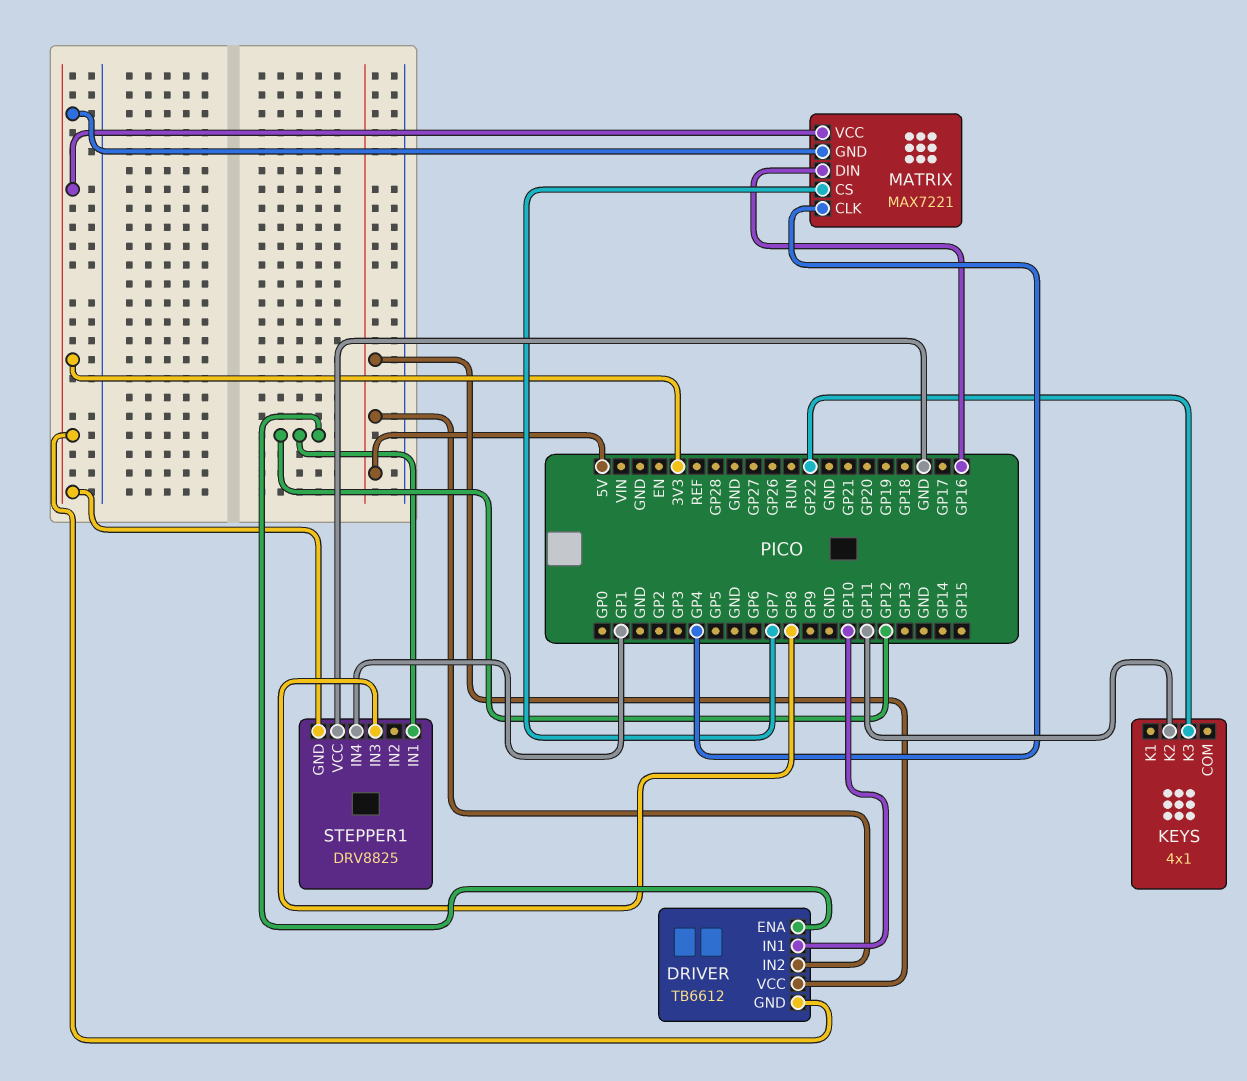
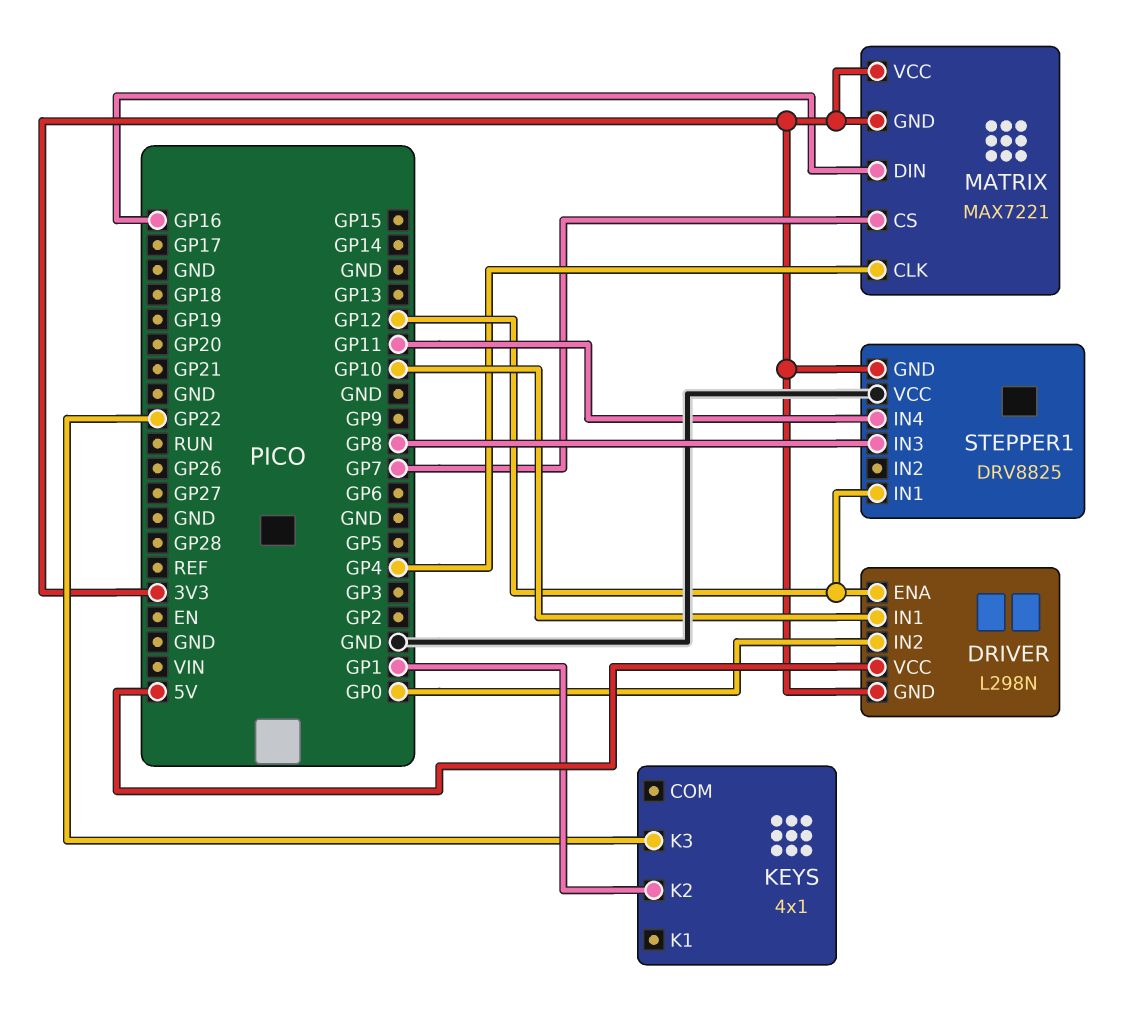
DRIVER: TB6612 -> L298N
DRIVER pin IN2: 5V -> GP0
KEYS pin K2: GP11 -> GP1
STEPPER1 pin IN4: GP1 -> GP11

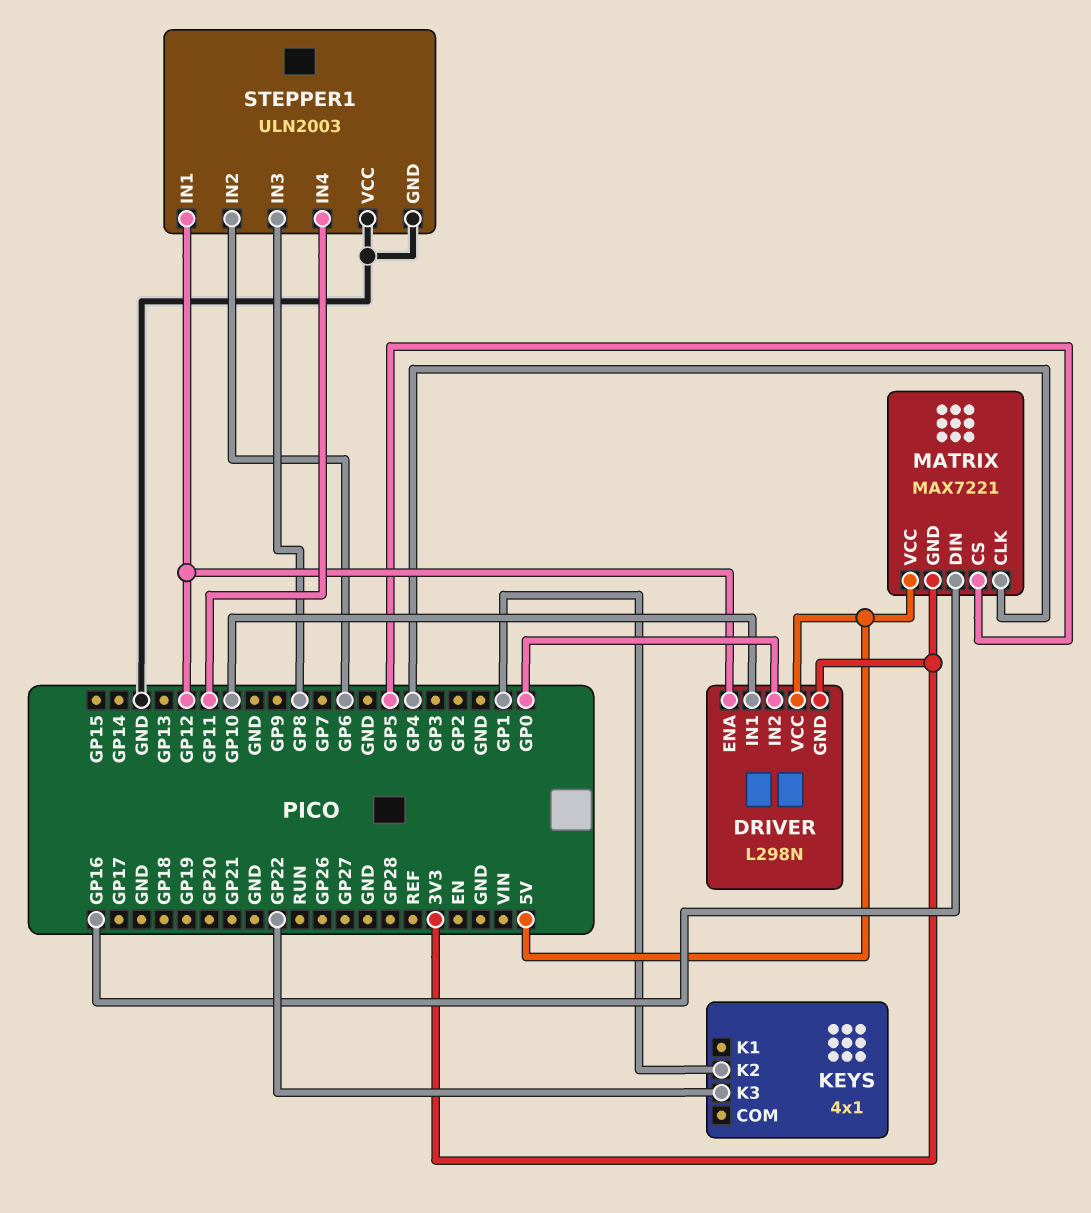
MATRIX pin CS: GP7 -> GP5
MATRIX pin VCC: 3V3 -> 5V
STEPPER1: DRV8825 -> ULN2003
STEPPER1 pin GND: 3V3 -> GND
STEPPER1 pin IN2: none -> GP6

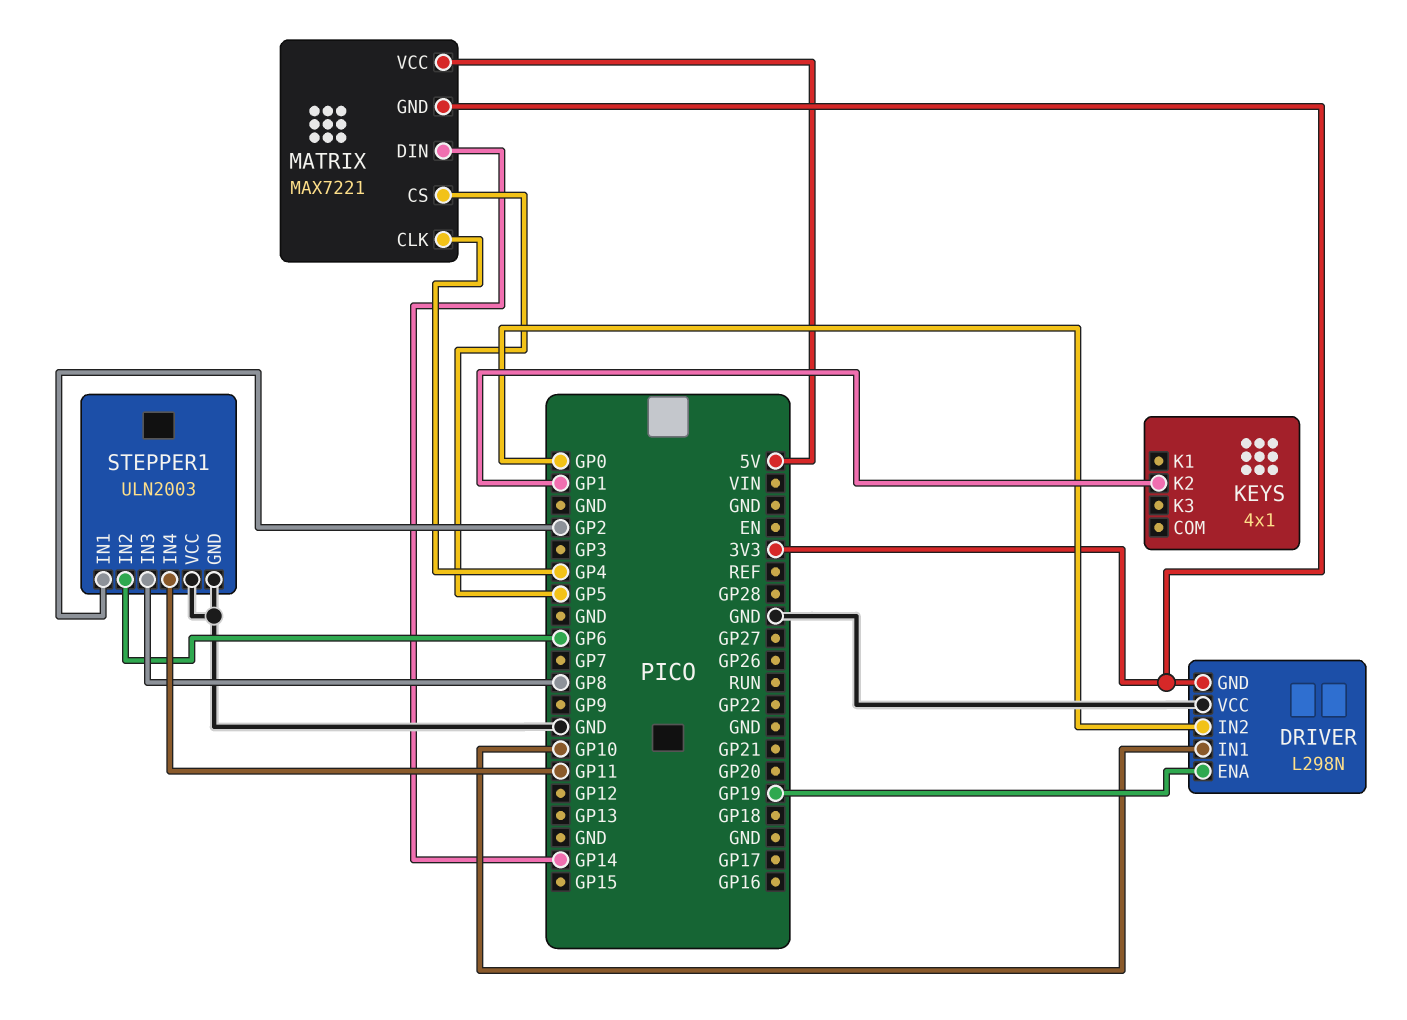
DRIVER pin ENA: GP12 -> GP19
DRIVER pin VCC: 5V -> GND
KEYS pin K3: GP22 -> none
MATRIX pin DIN: GP16 -> GP14
STEPPER1 pin IN1: GP12 -> GP2

